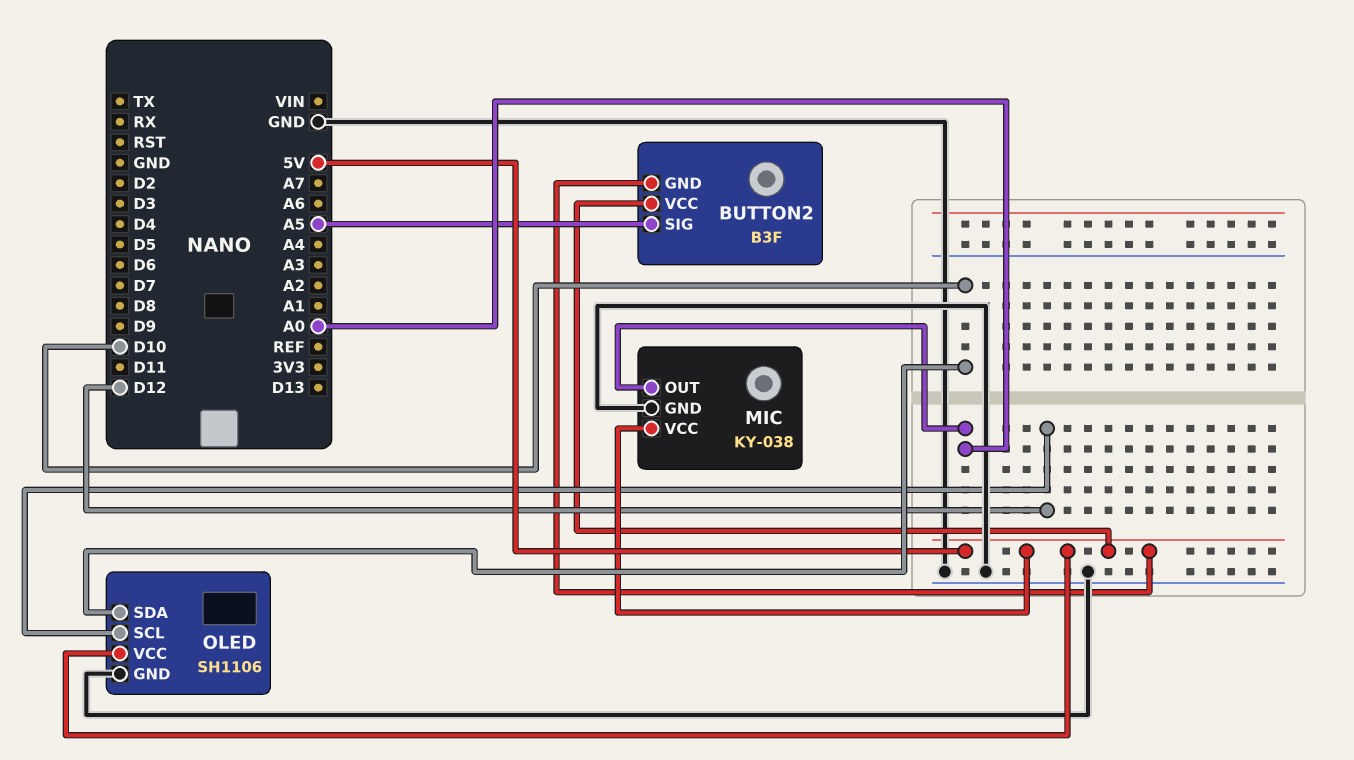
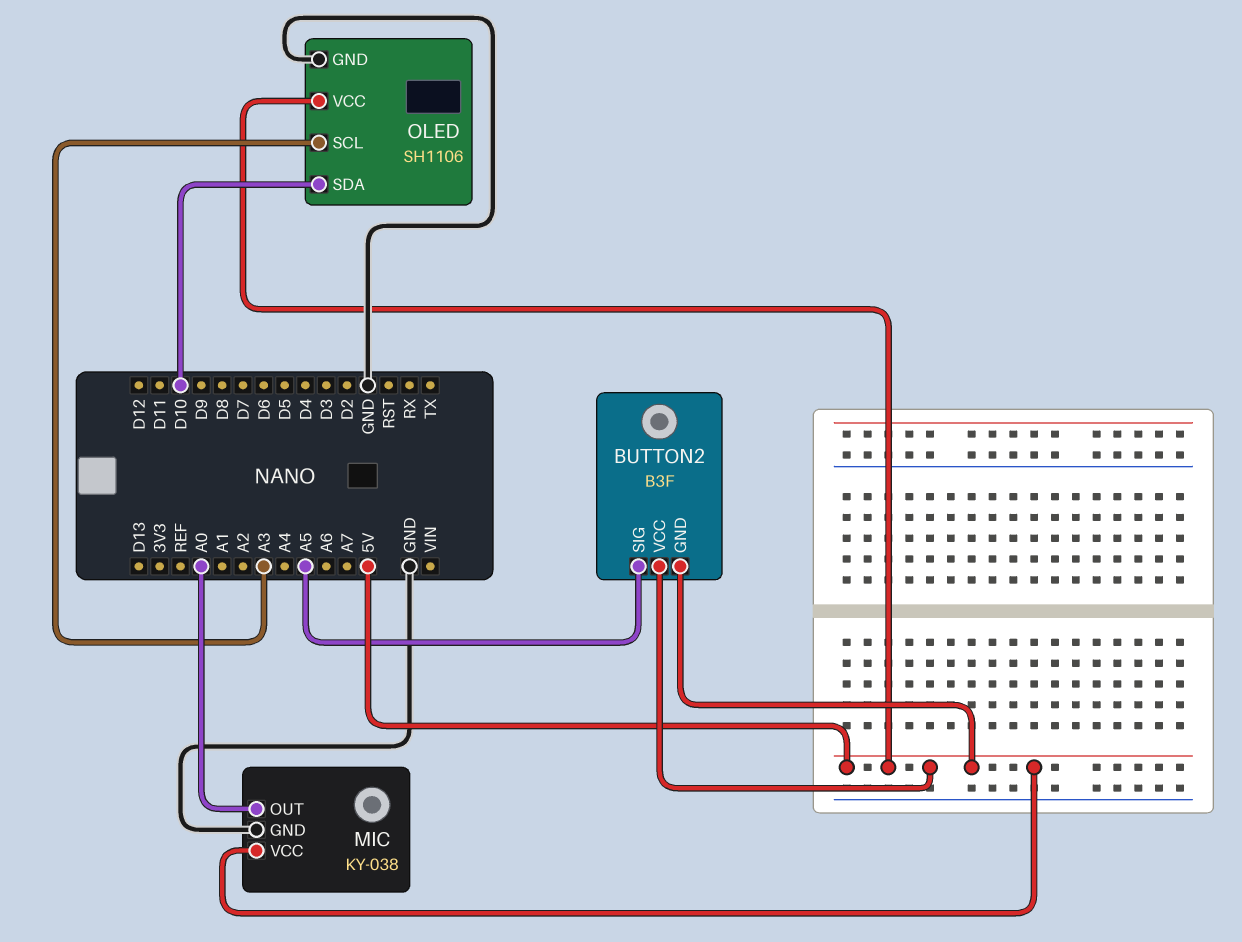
OLED pin SCL: D12 -> A3

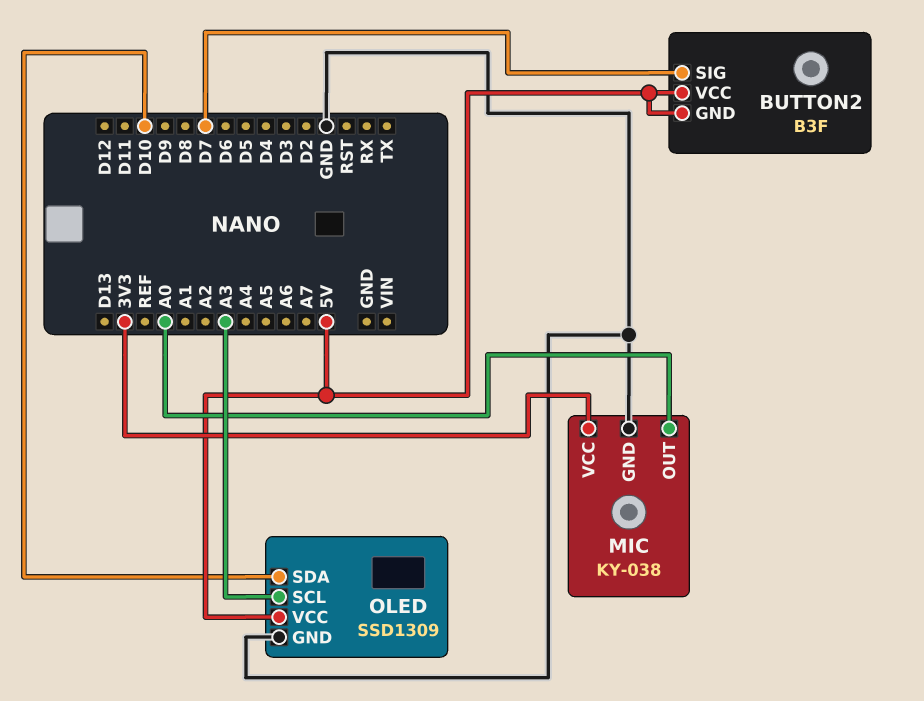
BUTTON2 pin SIG: A5 -> D7
MIC pin VCC: 5V -> 3V3
OLED: SH1106 -> SSD1309

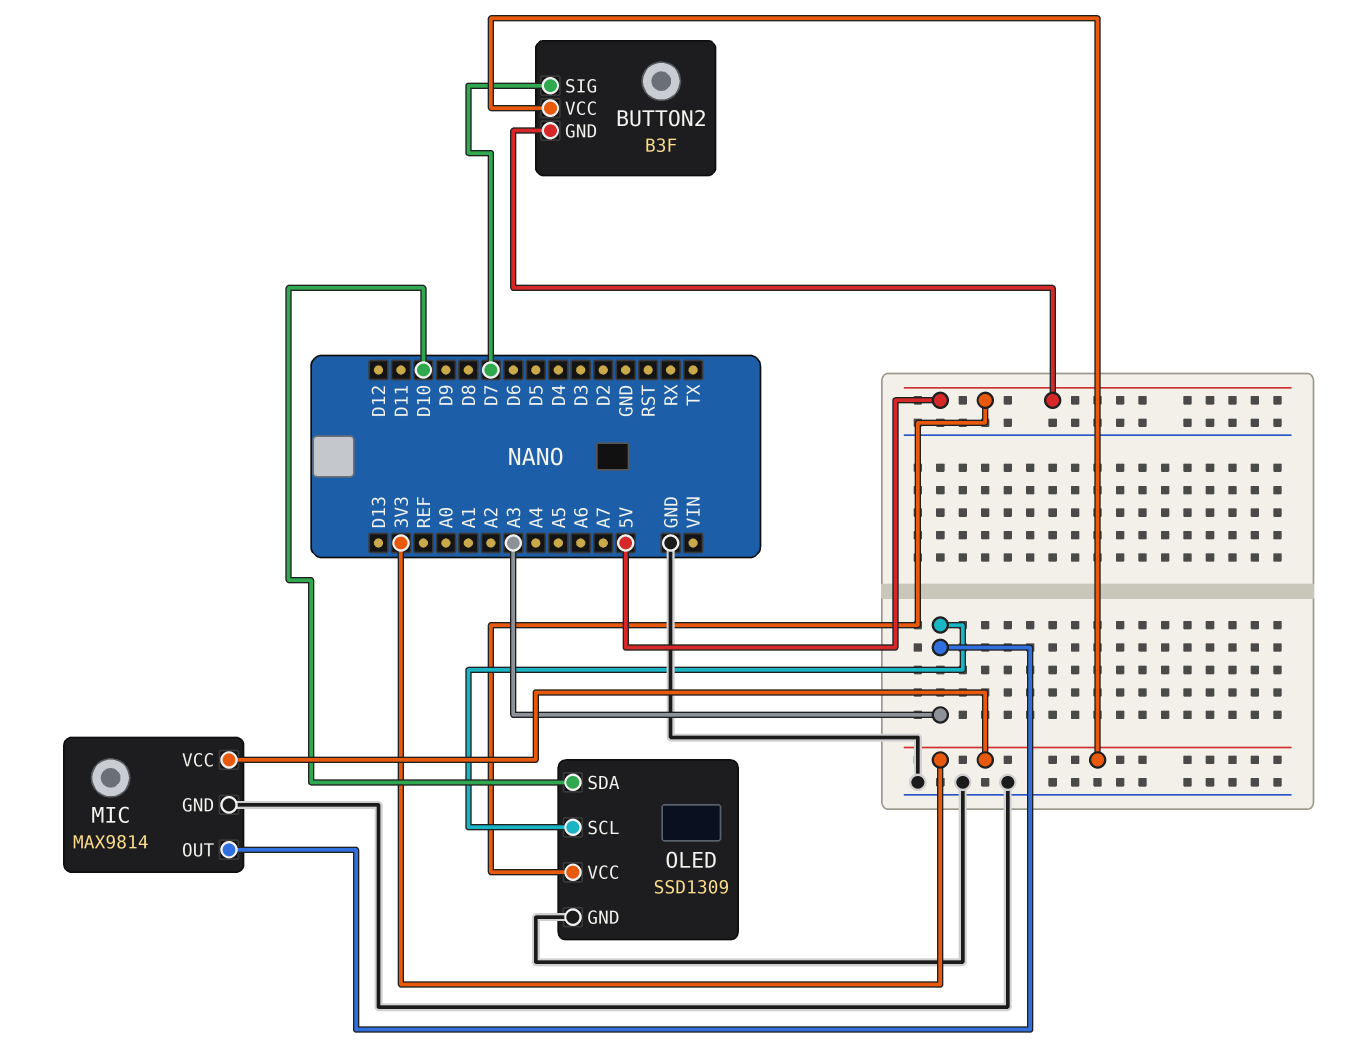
BUTTON2 pin VCC: 5V -> 3V3
MIC: KY-038 -> MAX9814
MIC pin OUT: A0 -> A3

